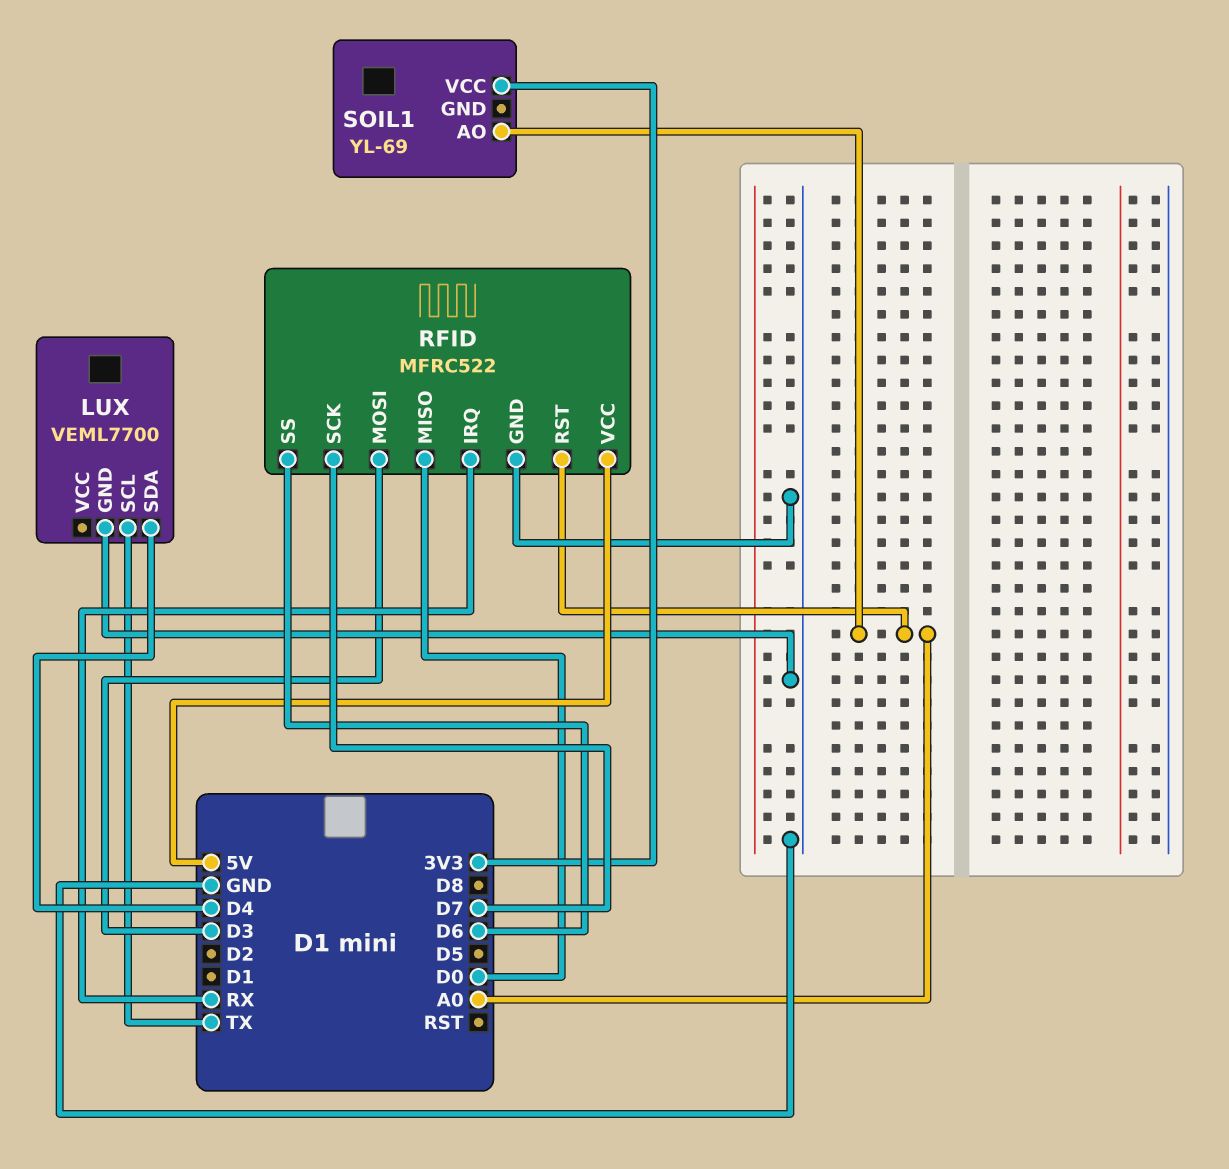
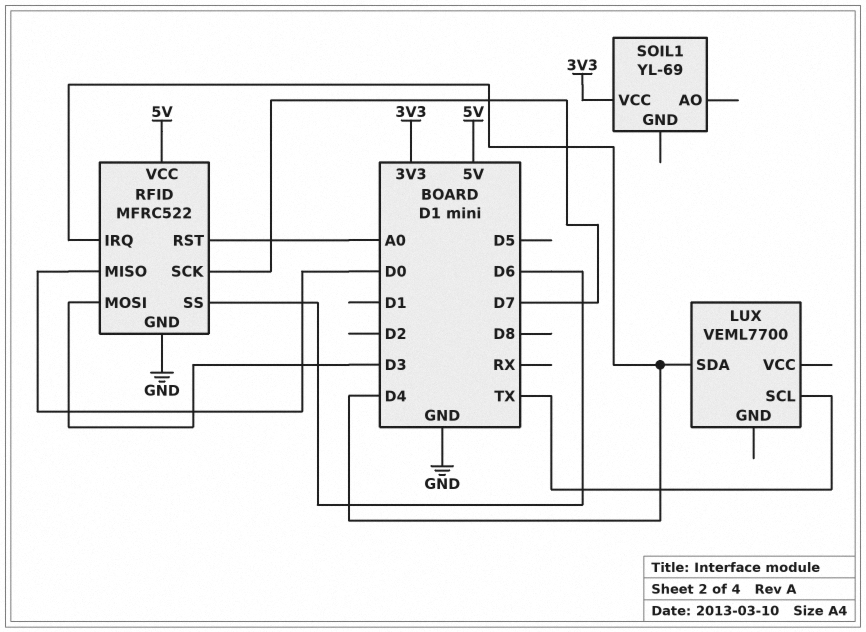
LUX pin GND: GND -> none
RFID pin IRQ: RX -> D4
SOIL1 pin AO: A0 -> none

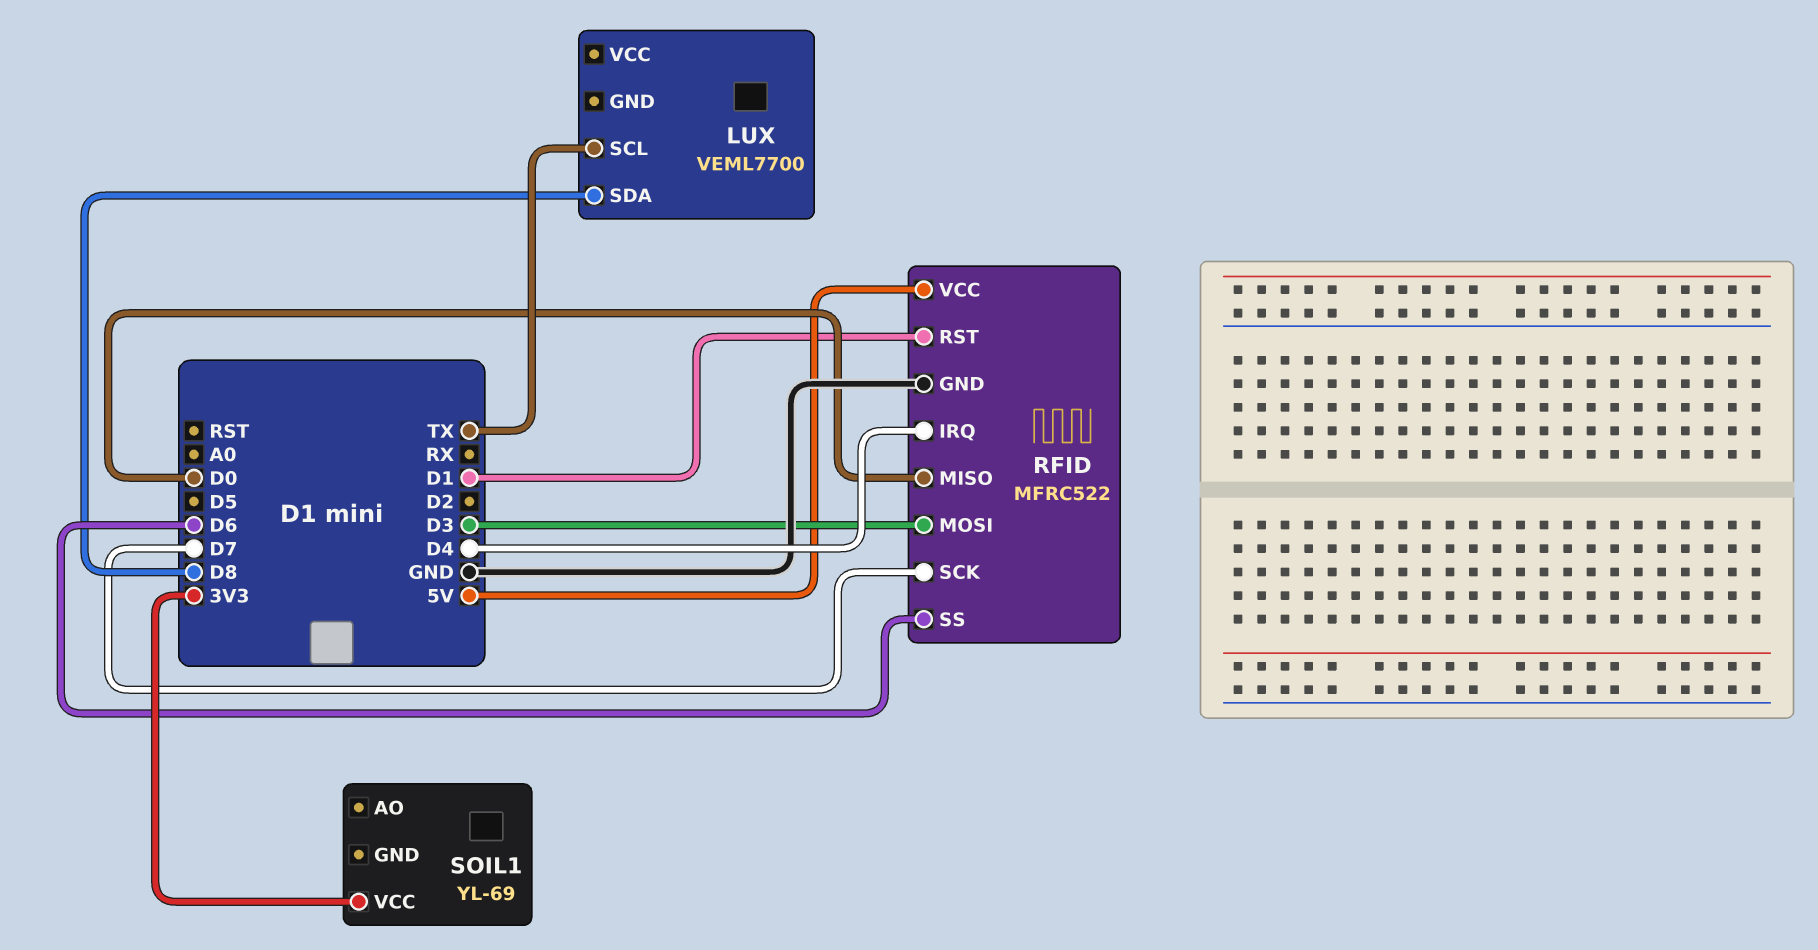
LUX pin SDA: D4 -> D8
RFID pin RST: A0 -> D1

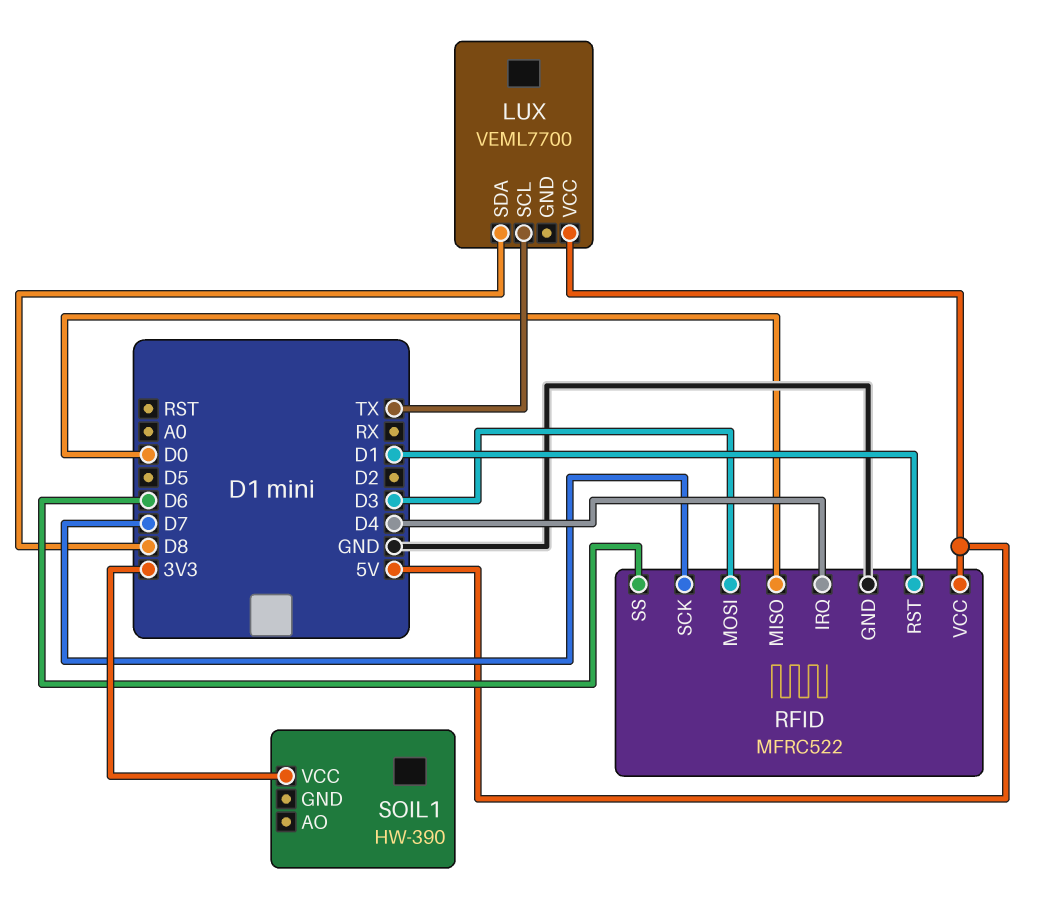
LUX pin VCC: none -> 5V
SOIL1: YL-69 -> HW-390

